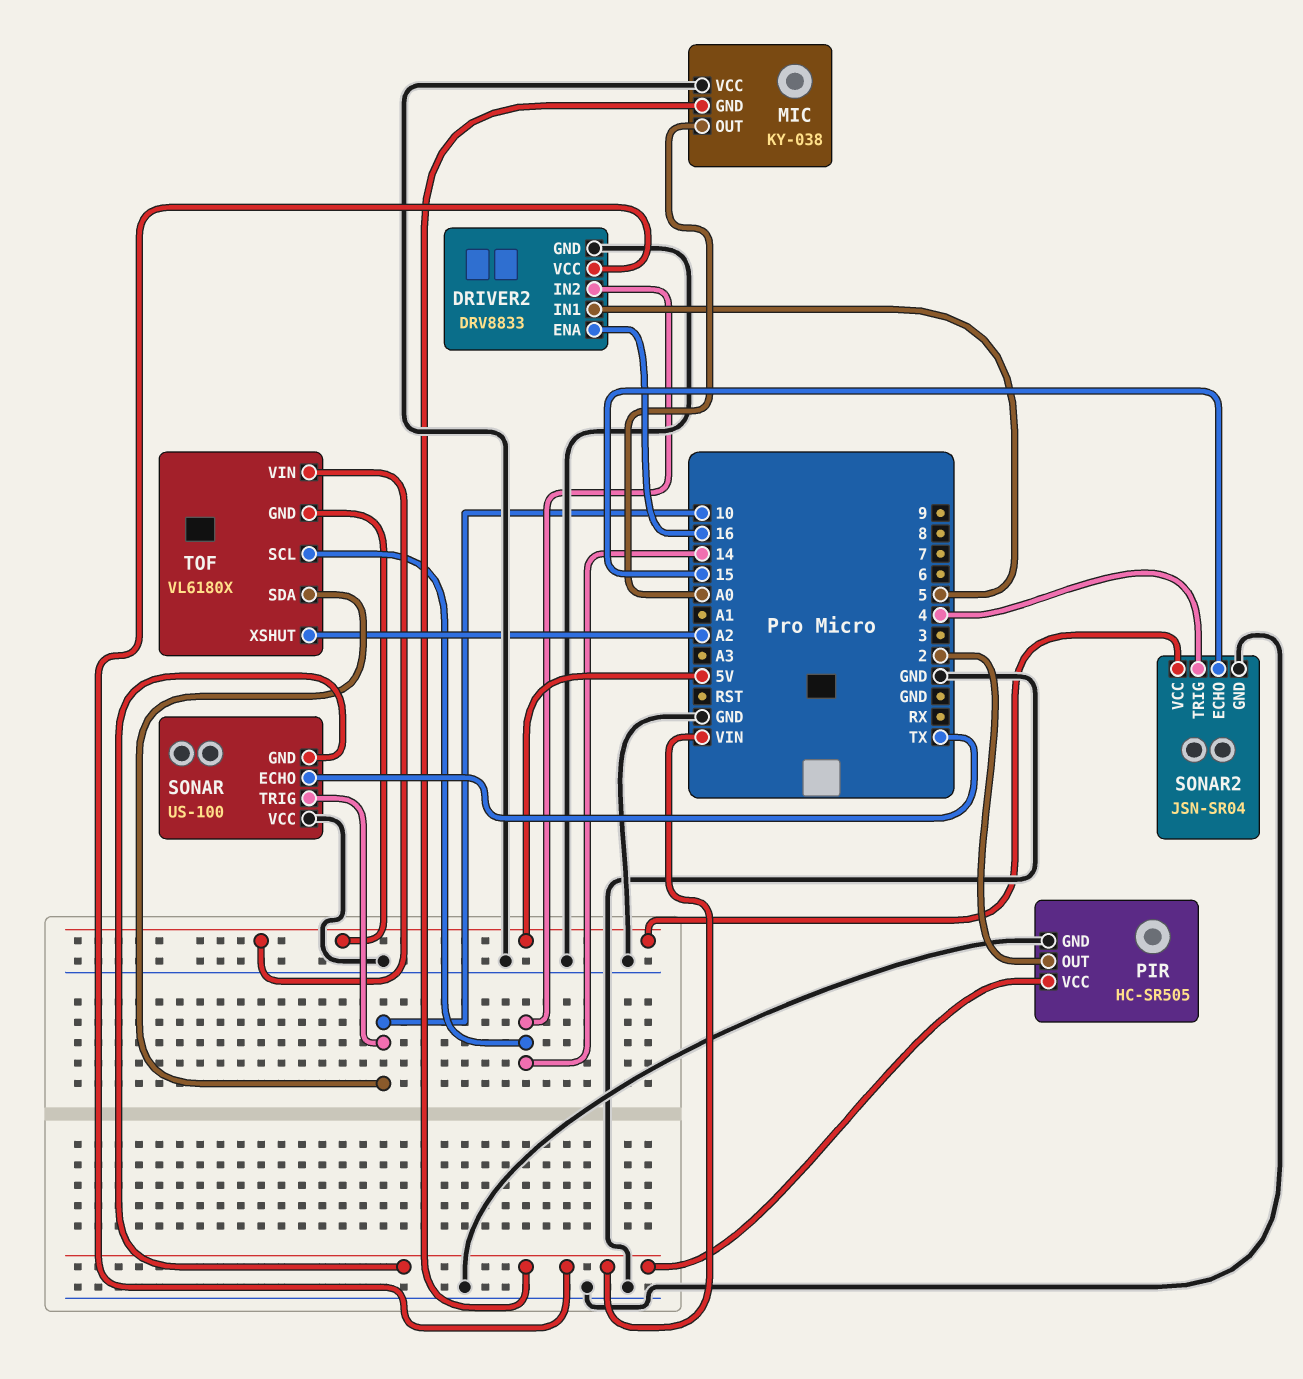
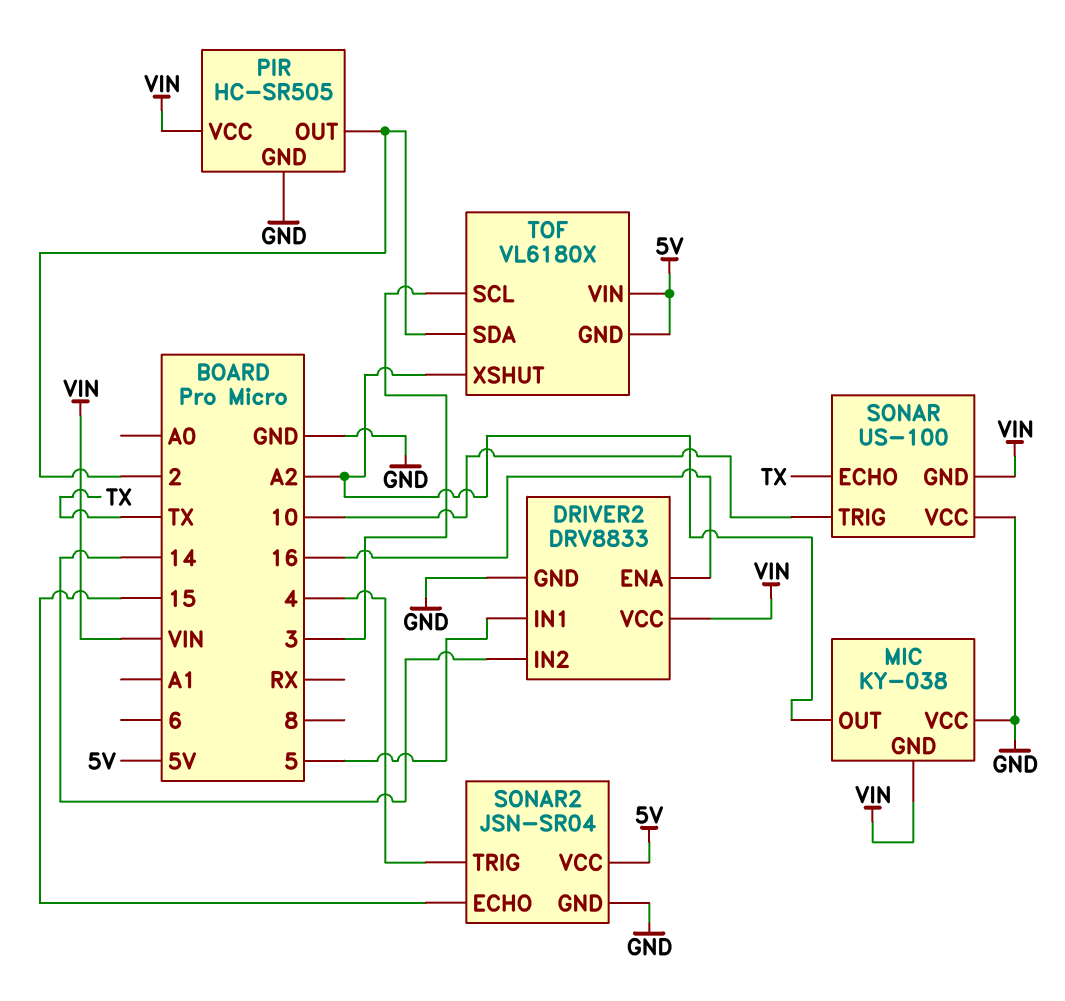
MIC pin OUT: A0 -> A2
TOF pin SCL: 14 -> 3
TOF pin SDA: 10 -> 2

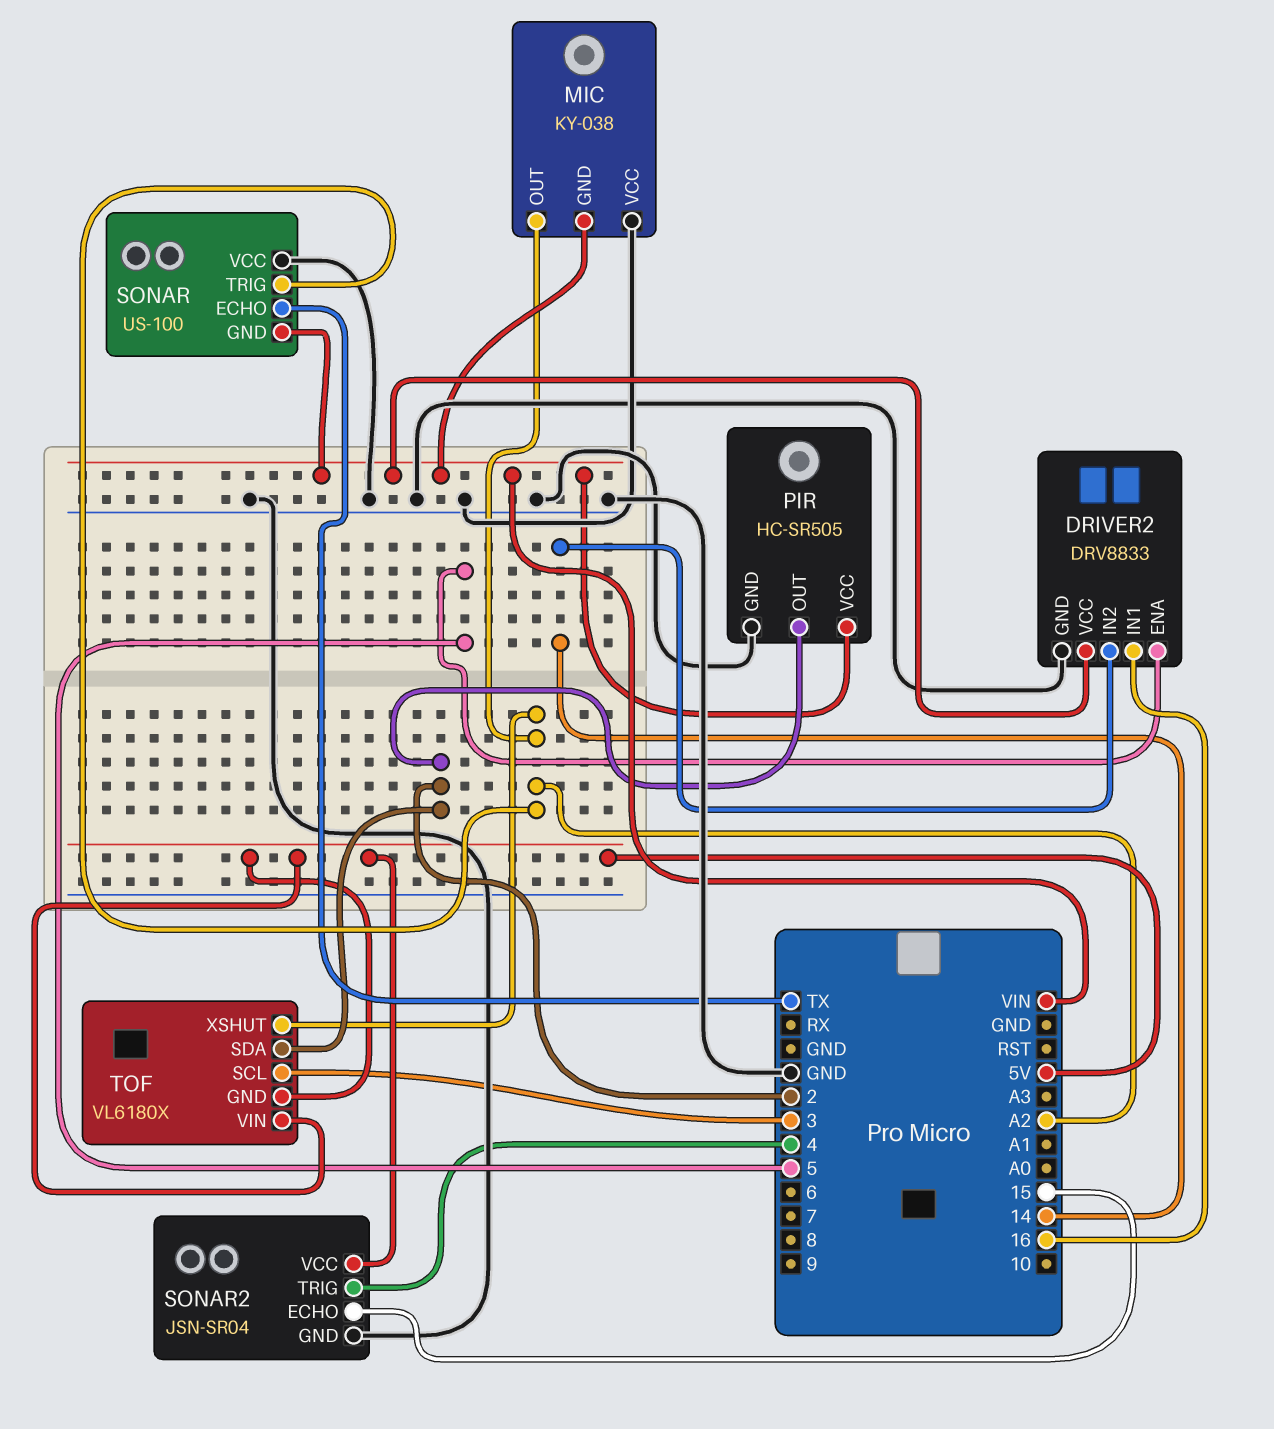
DRIVER2 pin ENA: 16 -> 5
DRIVER2 pin IN1: 5 -> 16
SONAR pin TRIG: 10 -> A2

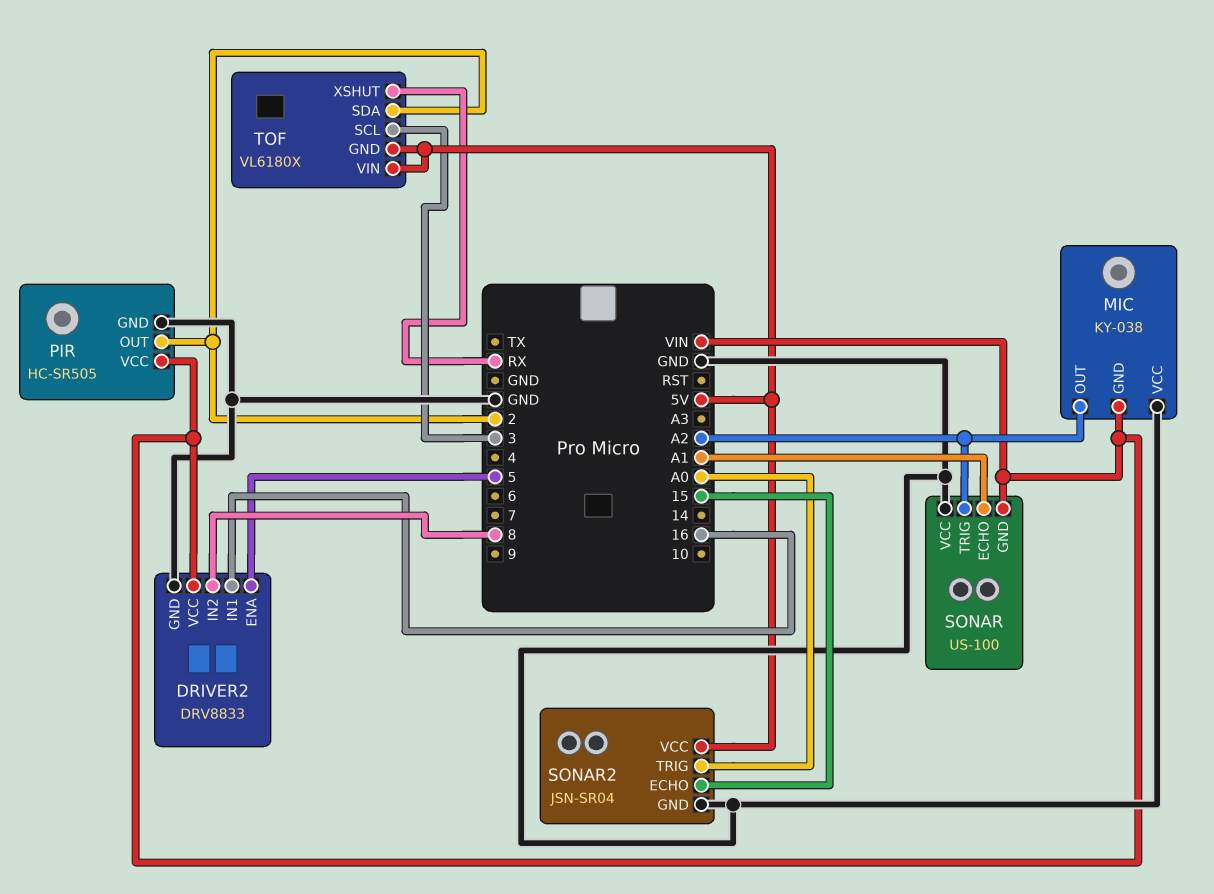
DRIVER2 pin IN2: 14 -> 8
SONAR pin ECHO: TX -> A1
SONAR2 pin TRIG: 4 -> A0
TOF pin XSHUT: A2 -> RX

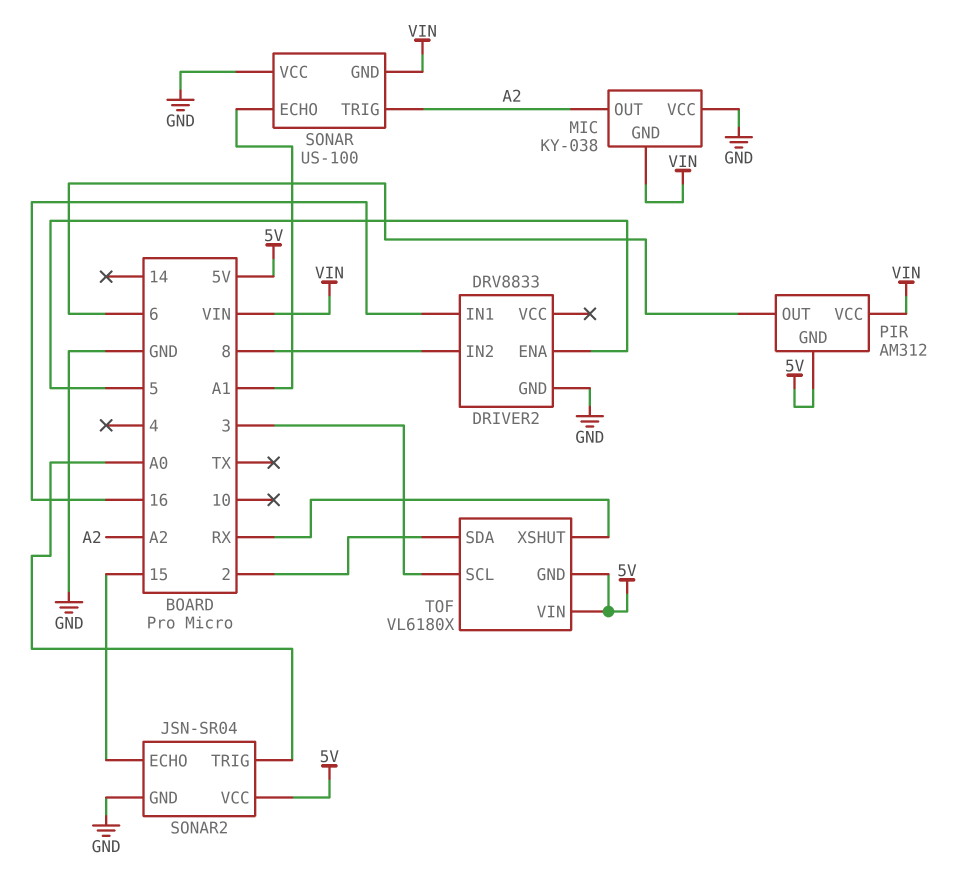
DRIVER2 pin VCC: VIN -> none
PIR: HC-SR505 -> AM312
PIR pin GND: GND -> 5V
PIR pin OUT: 2 -> 6

